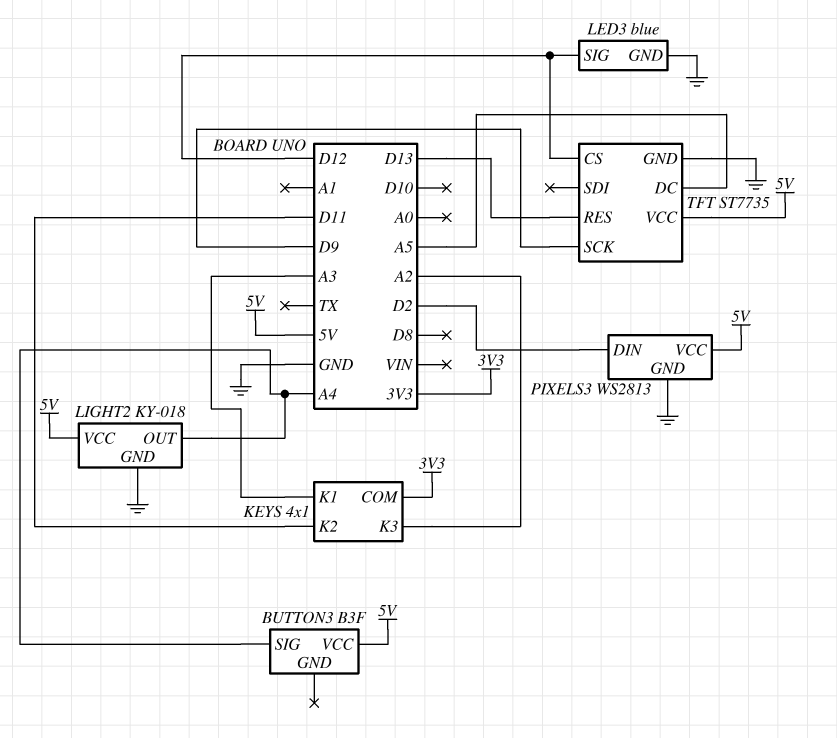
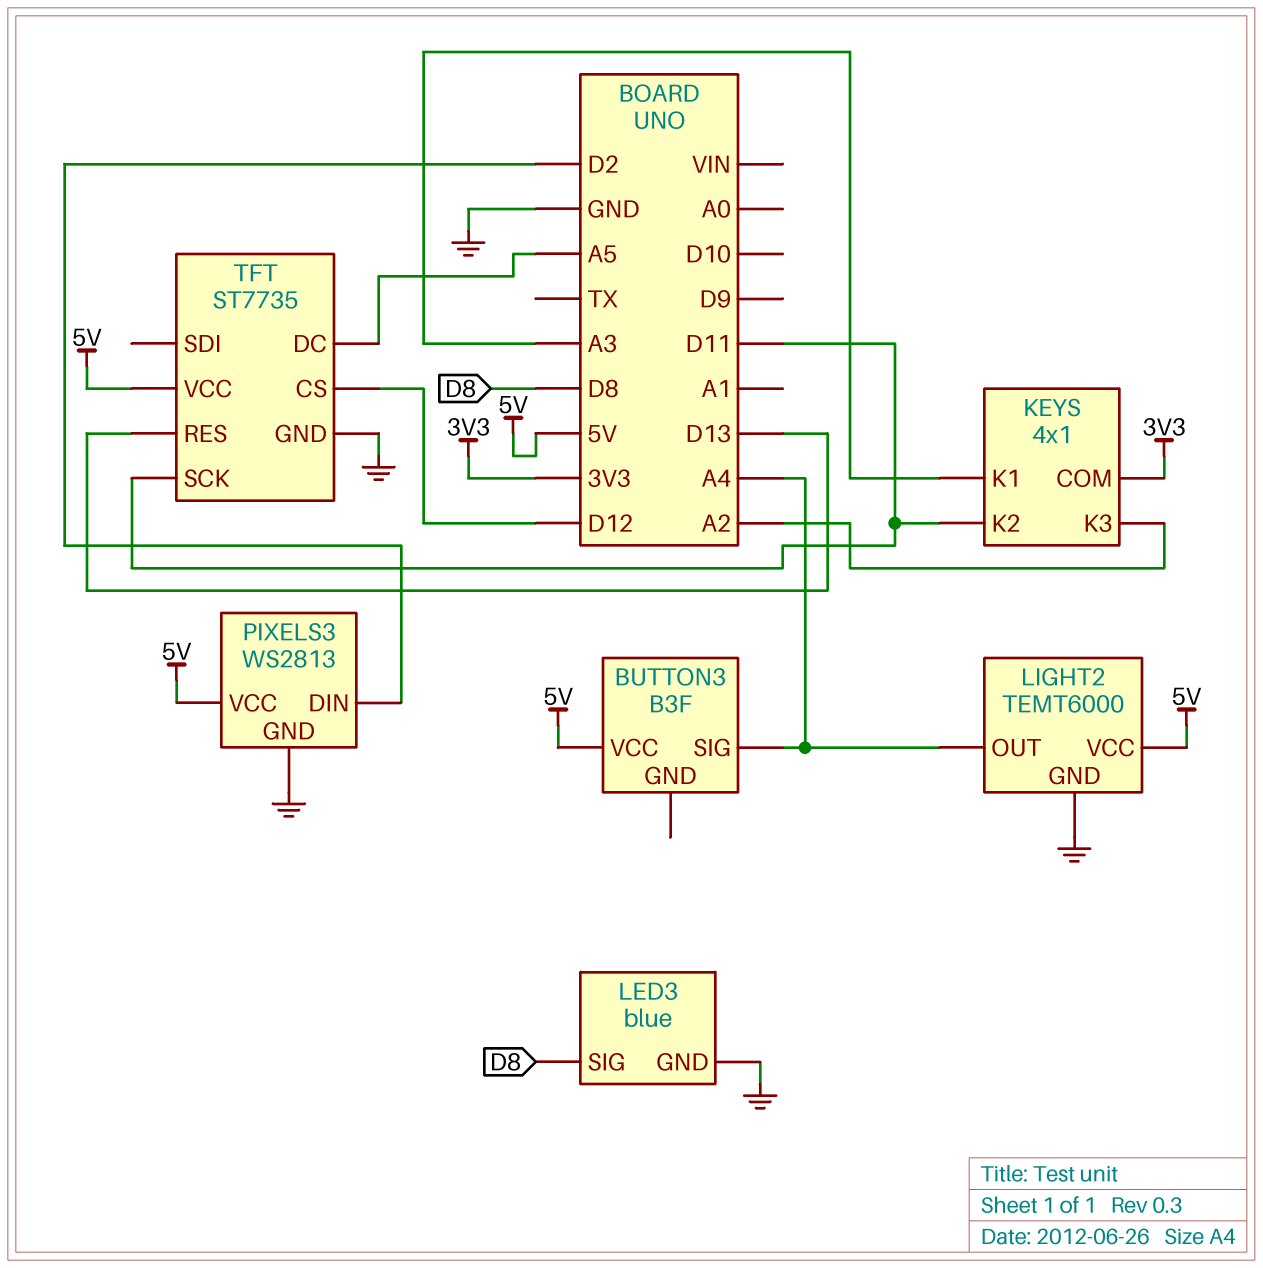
LED3 pin SIG: D12 -> D8
LIGHT2: KY-018 -> TEMT6000
TFT pin SCK: D9 -> D11

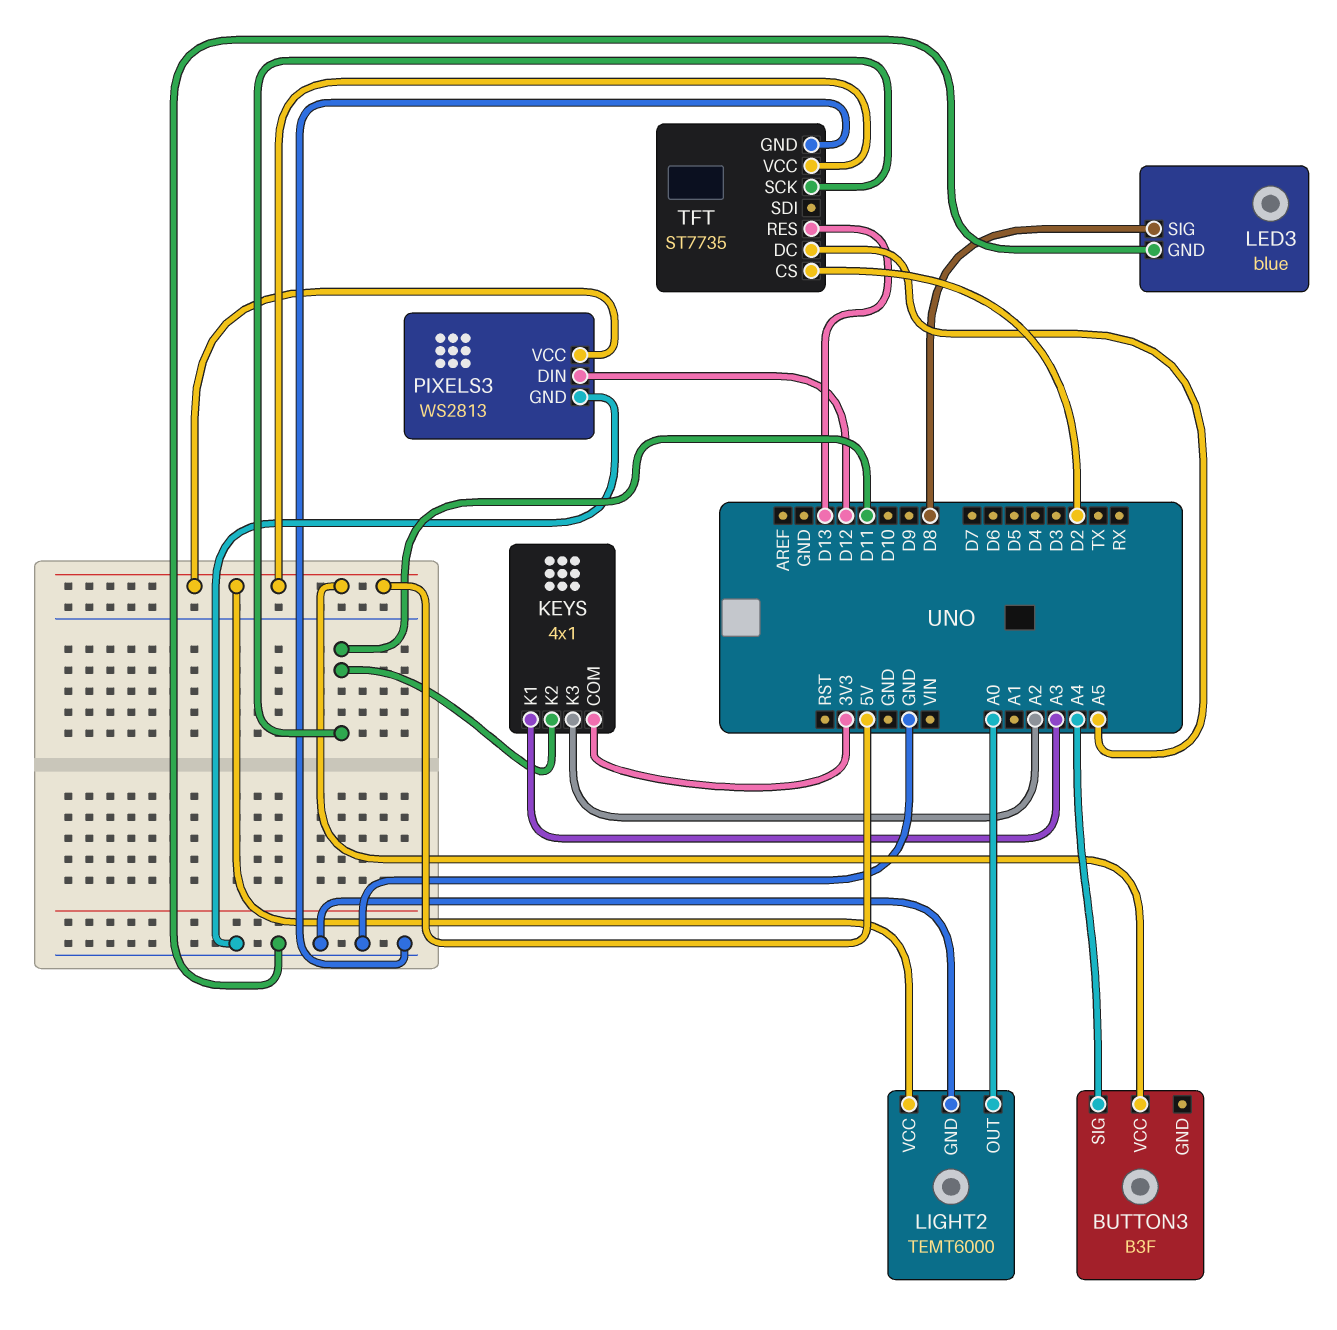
LIGHT2 pin OUT: A4 -> A0
PIXELS3 pin DIN: D2 -> D12
TFT pin CS: D12 -> D2

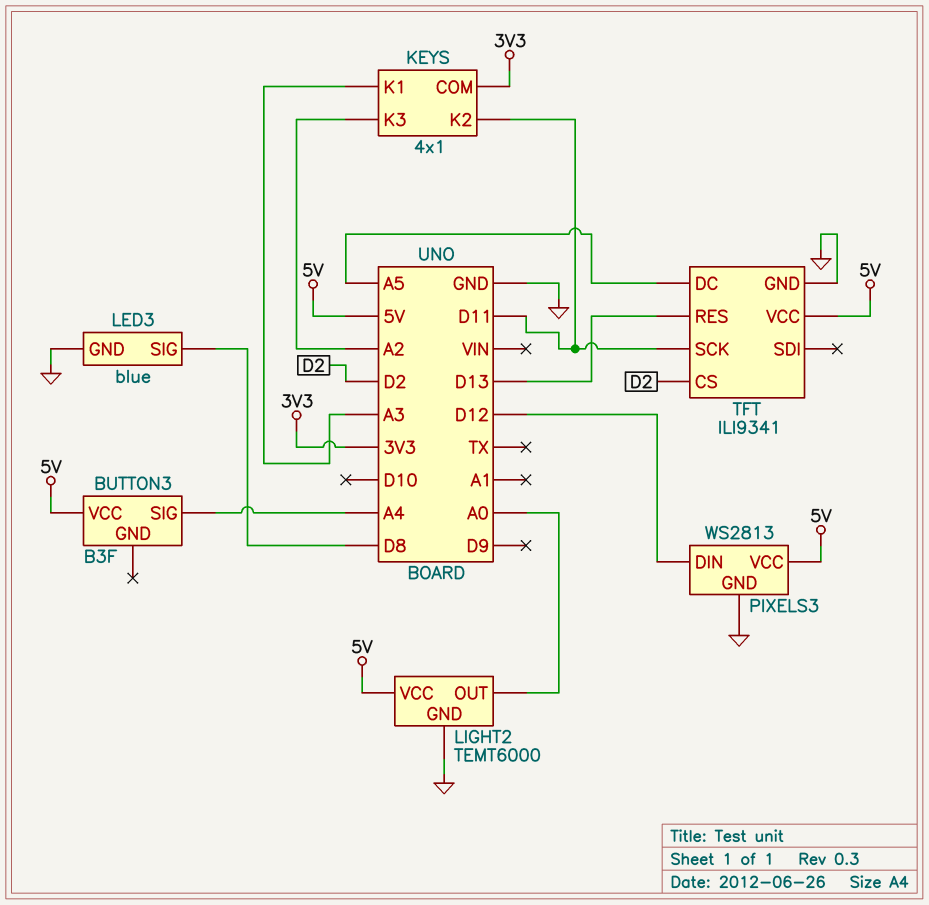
TFT: ST7735 -> ILI9341

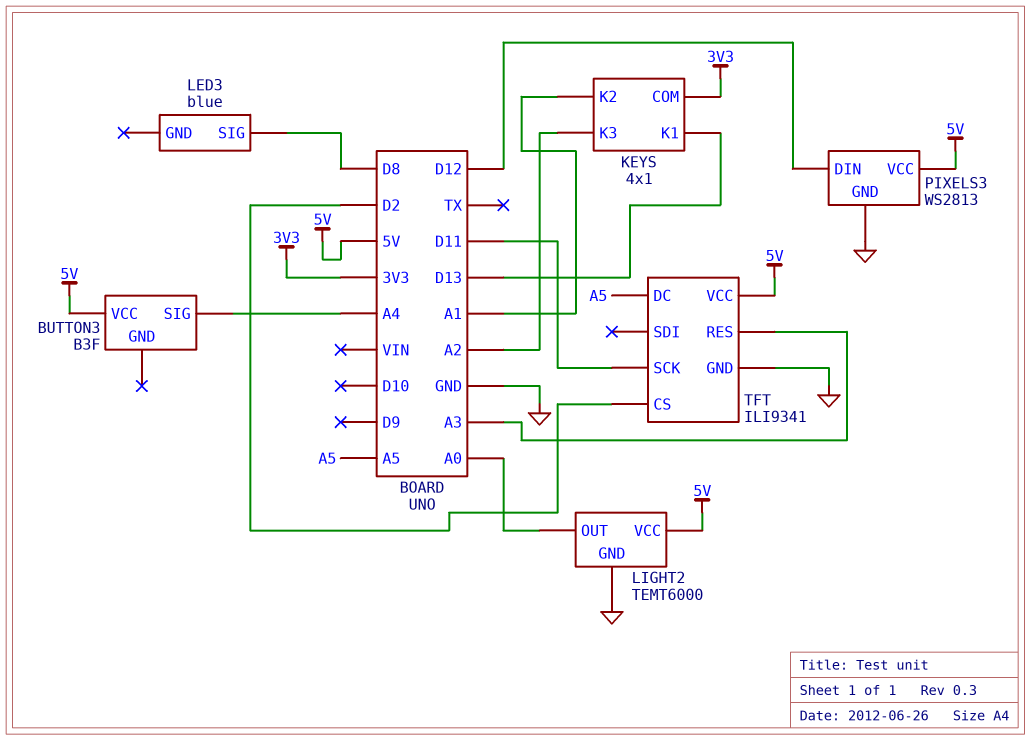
KEYS pin K1: A3 -> D13
KEYS pin K2: D11 -> A1
LED3 pin GND: GND -> none
TFT pin RES: D13 -> A3

